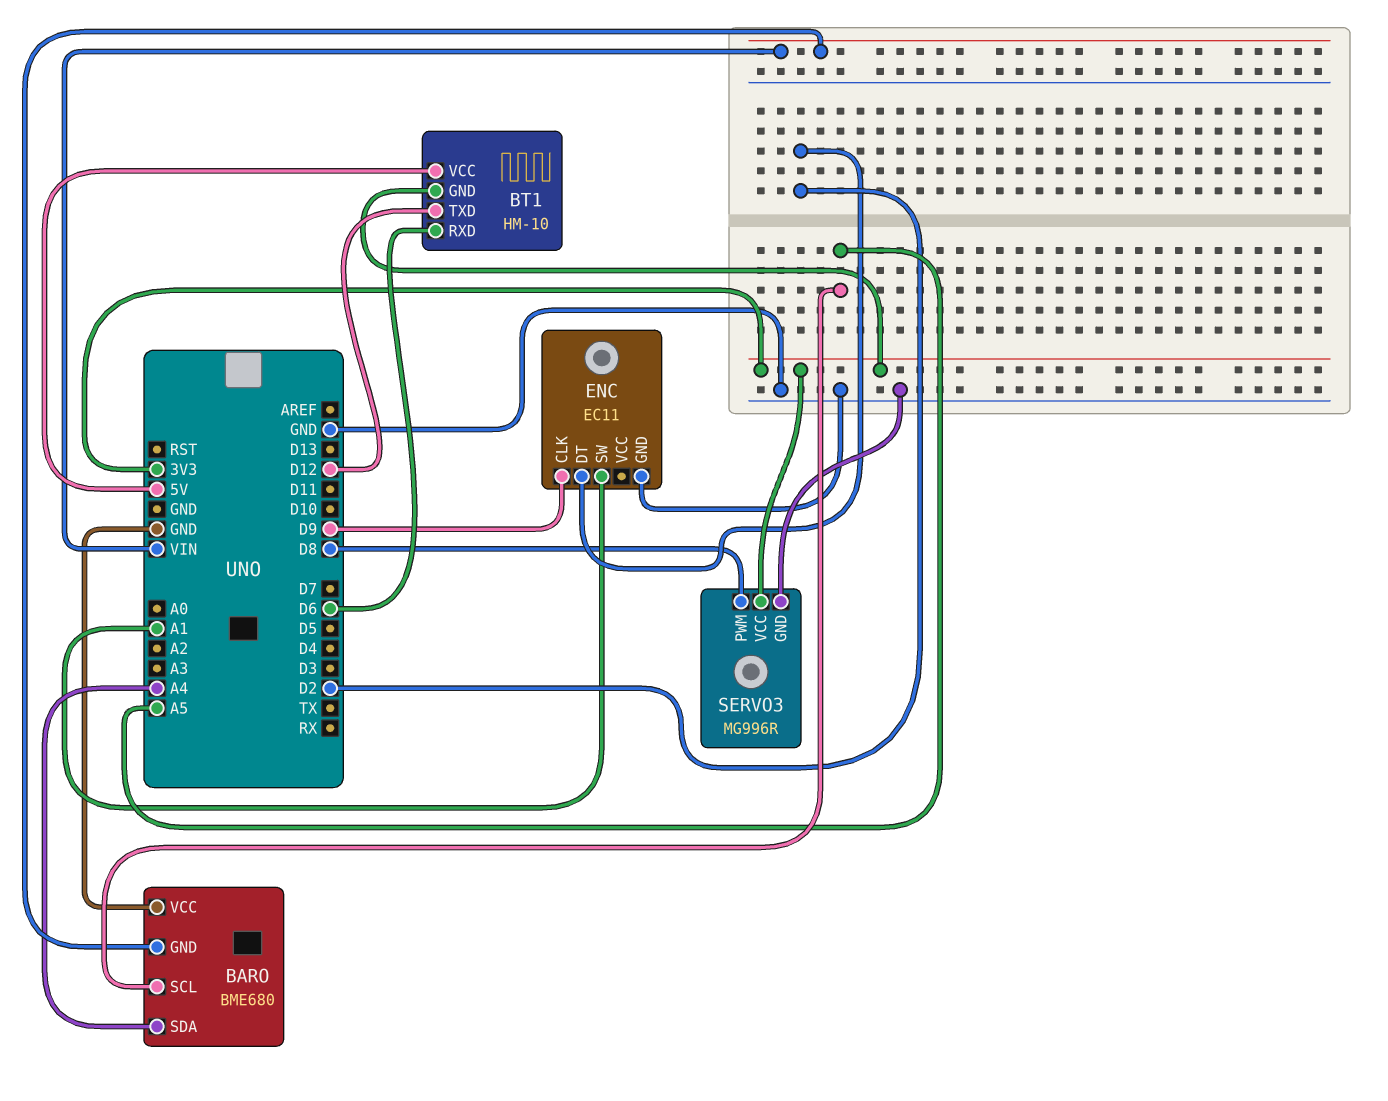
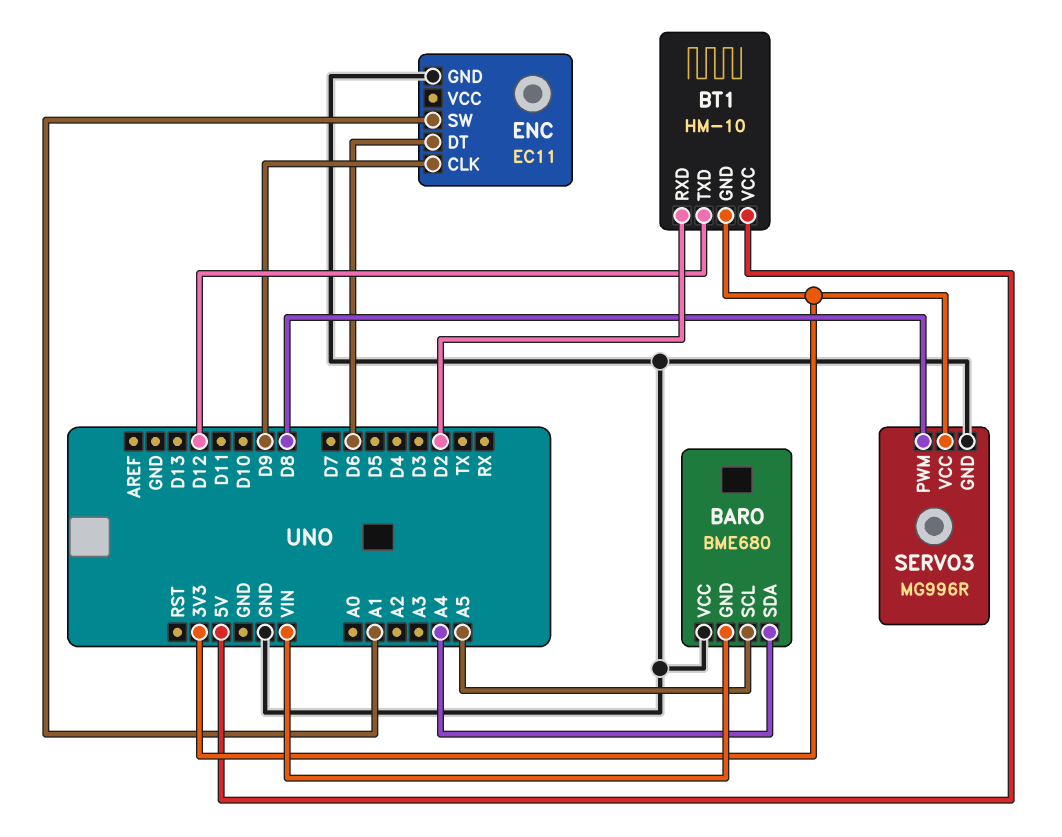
BT1 pin RXD: D6 -> D2
ENC pin DT: D2 -> D6

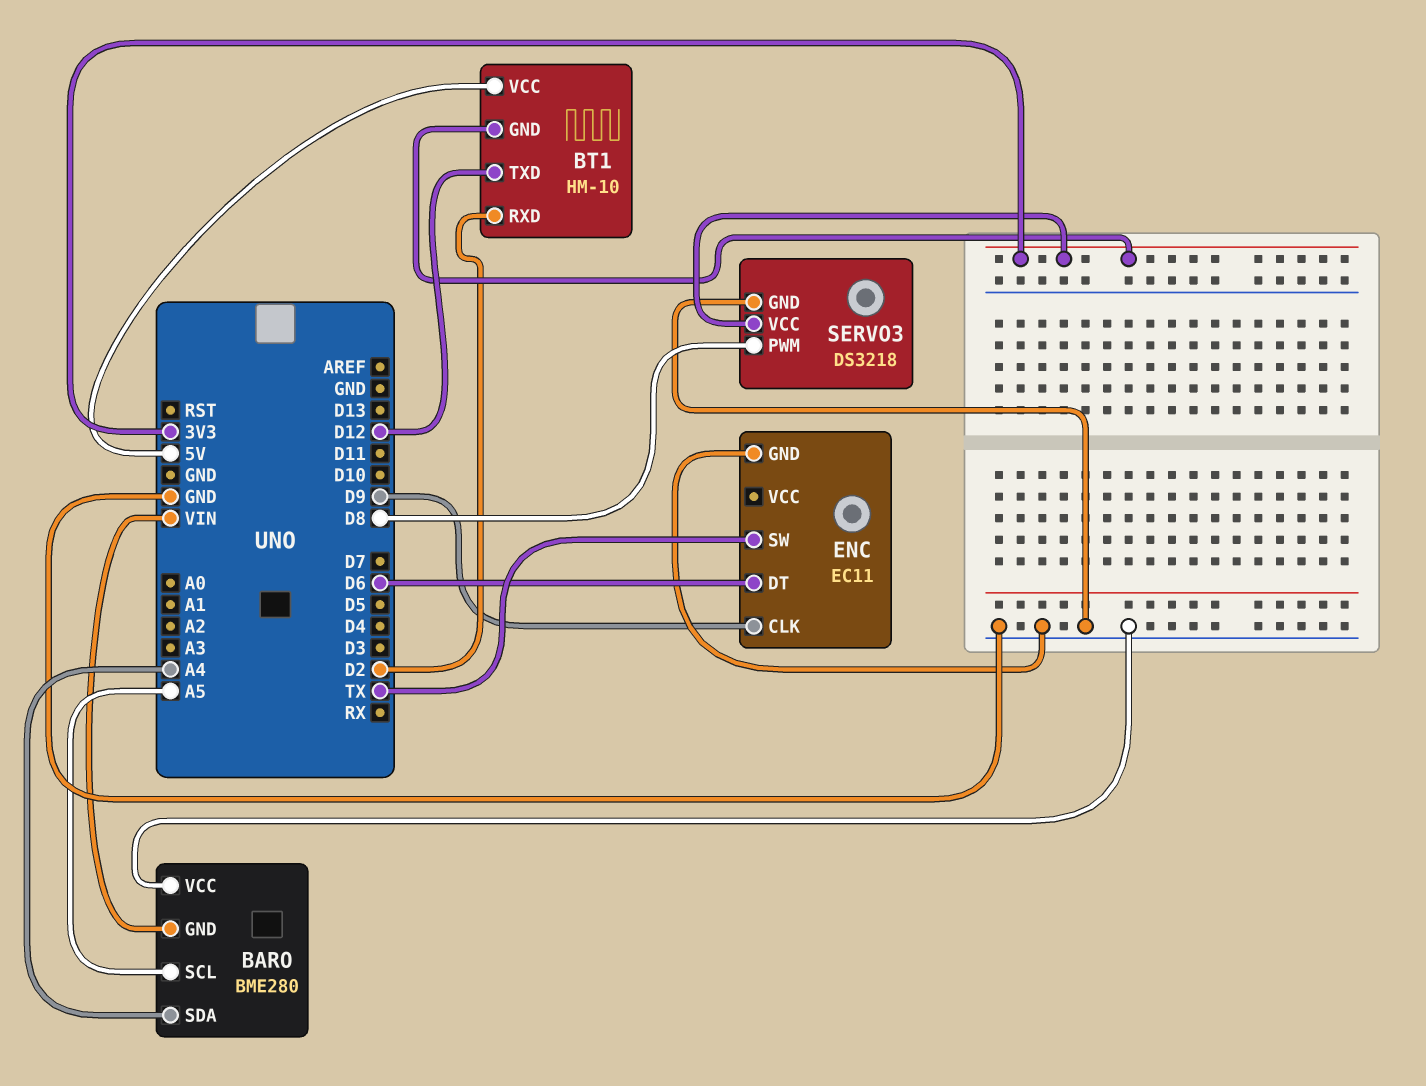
BARO: BME680 -> BME280
ENC pin SW: A1 -> TX
SERVO3: MG996R -> DS3218

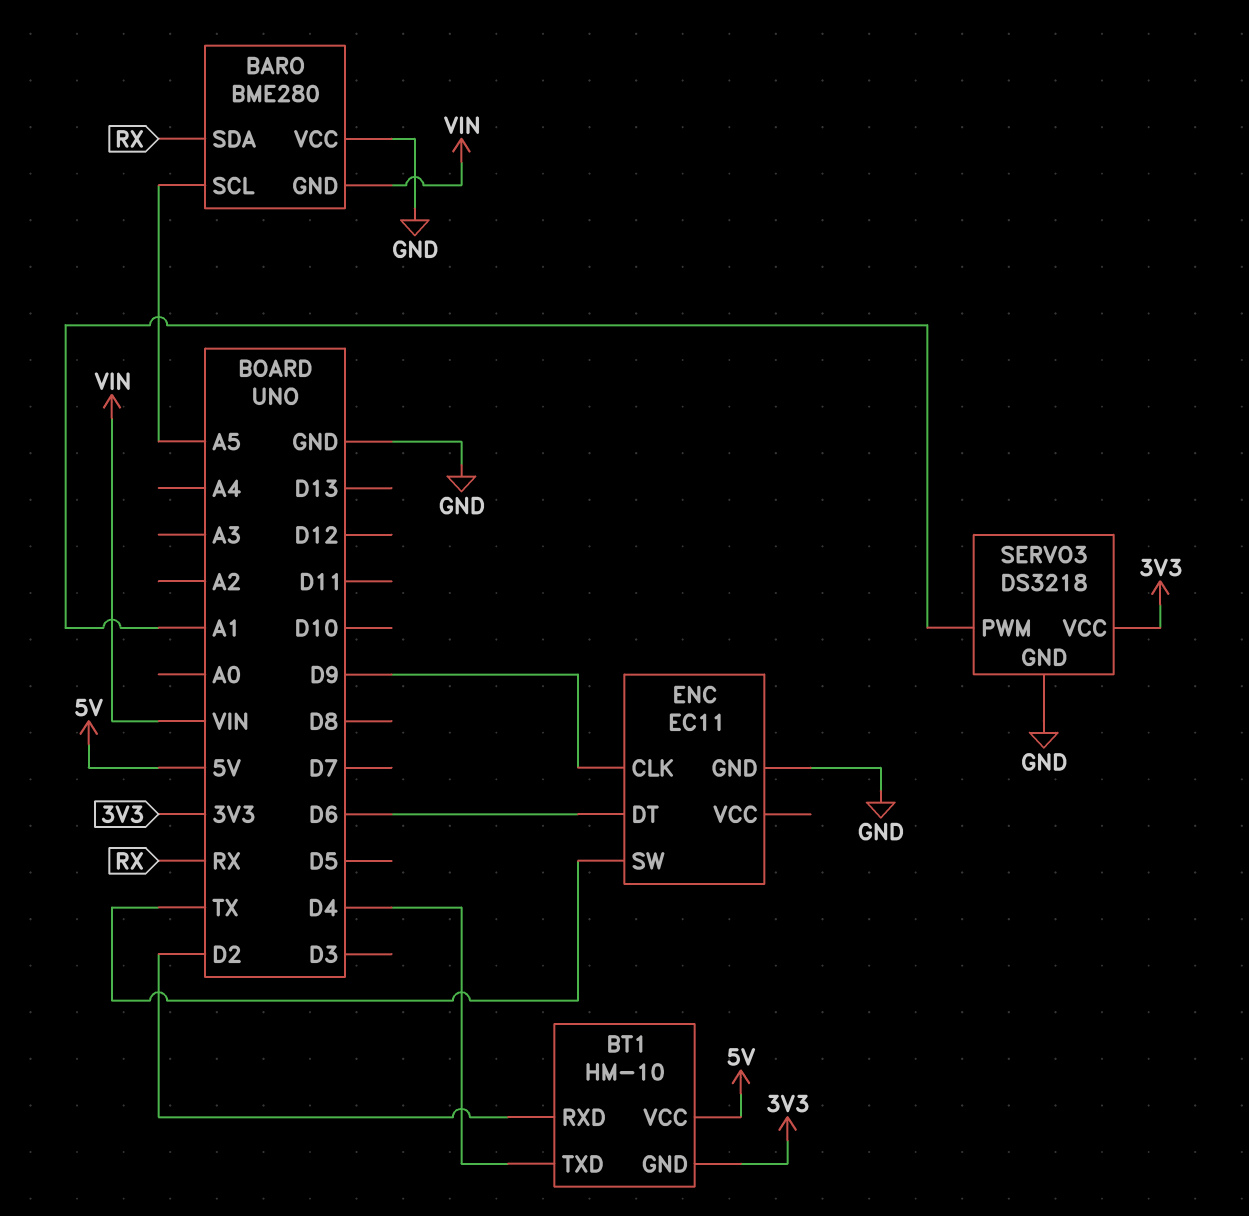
BARO pin SDA: A4 -> RX
BT1 pin TXD: D12 -> D4
SERVO3 pin PWM: D8 -> A1

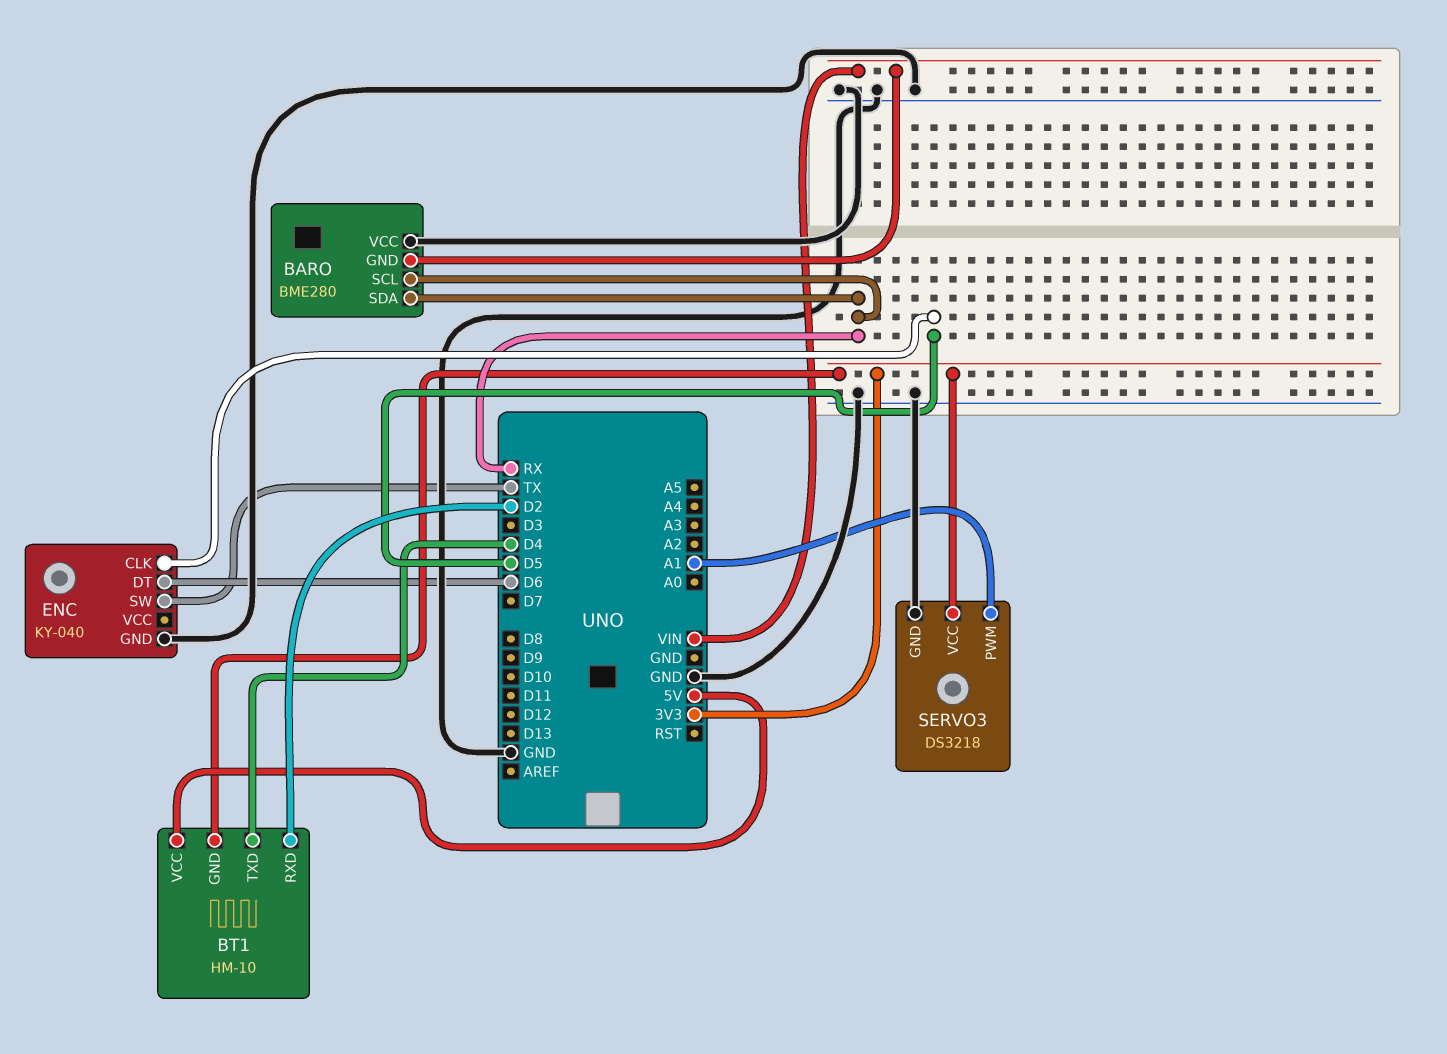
BARO pin SCL: A5 -> RX
ENC: EC11 -> KY-040
ENC pin CLK: D9 -> D5

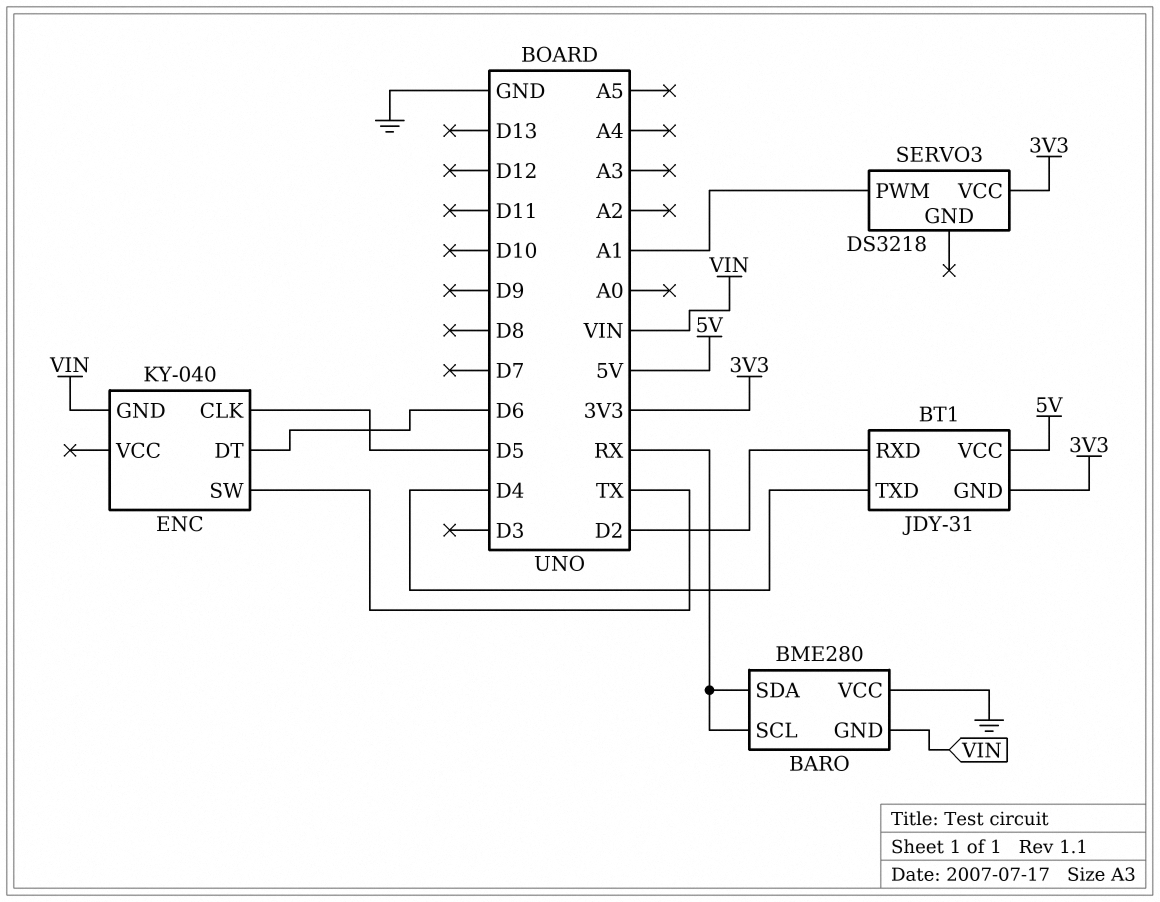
BT1: HM-10 -> JDY-31
ENC pin GND: GND -> VIN
SERVO3 pin GND: GND -> none

